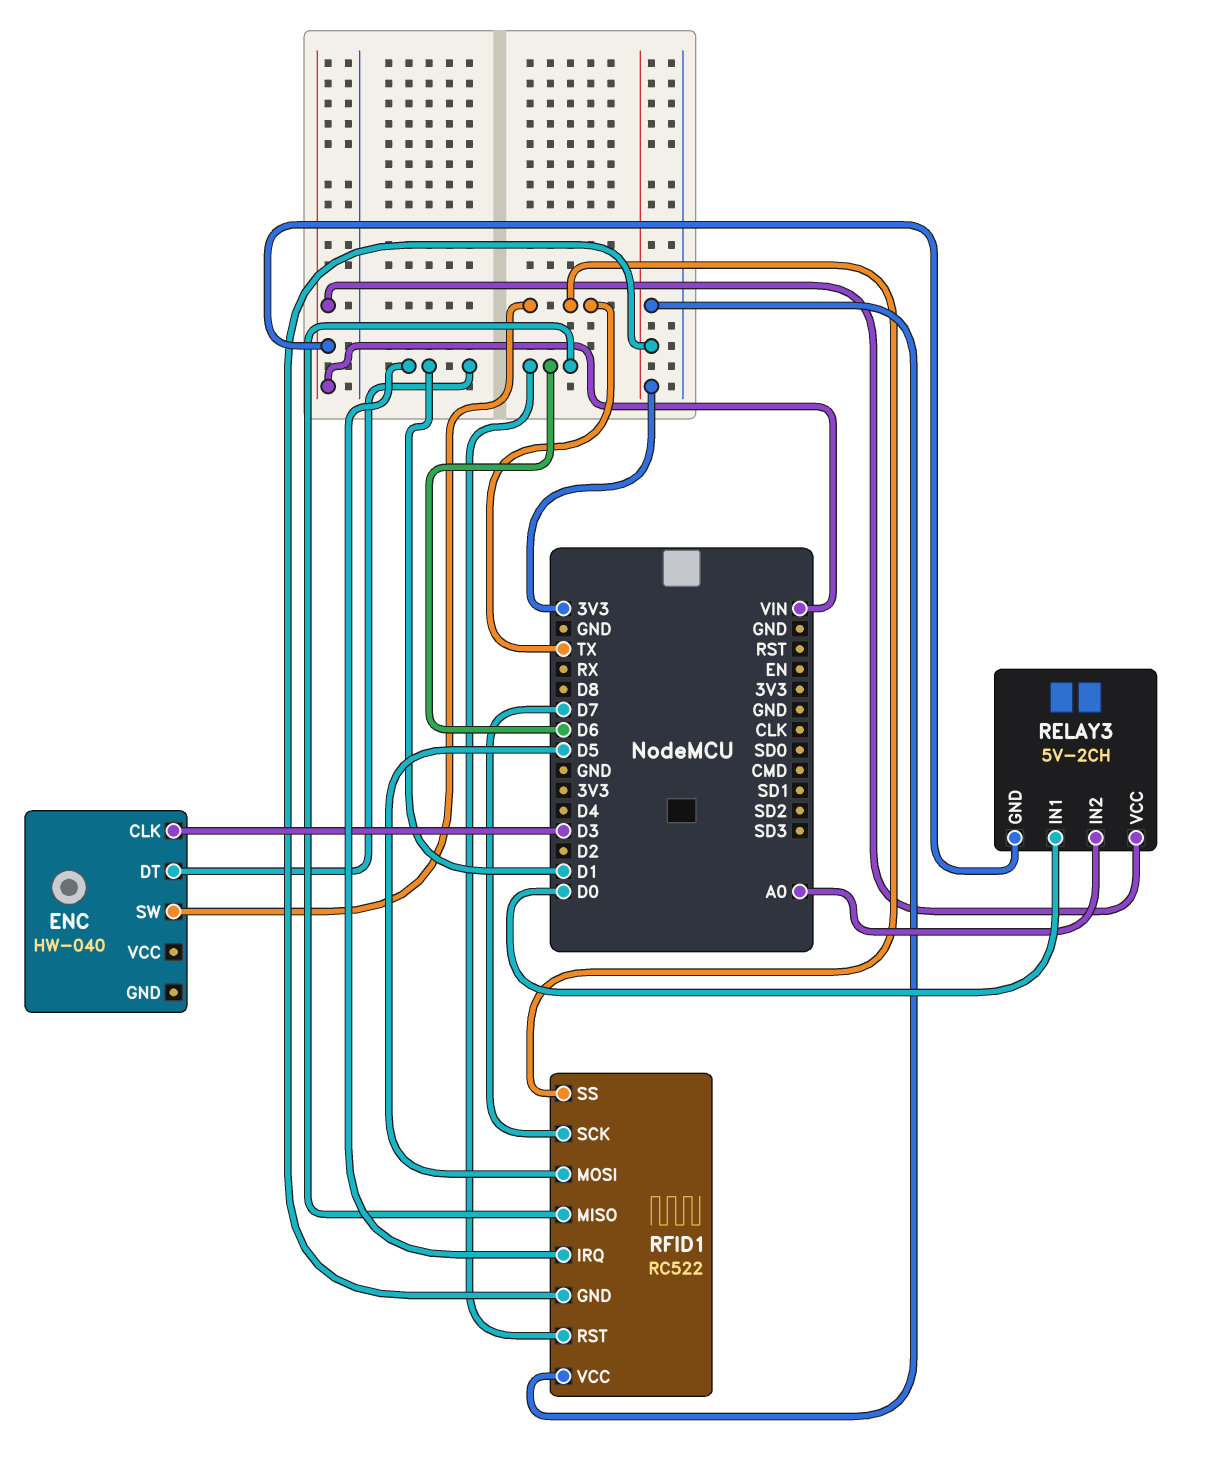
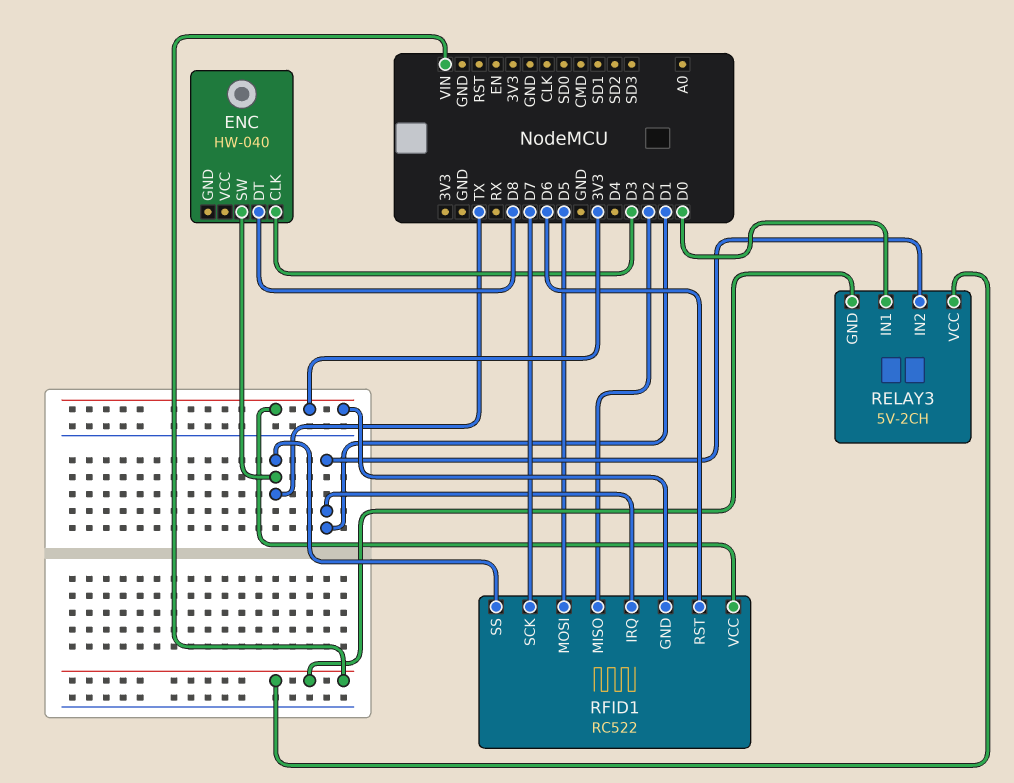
ENC pin DT: D1 -> D8
RELAY3 pin IN2: A0 -> D1
RFID1 pin MISO: D6 -> D2

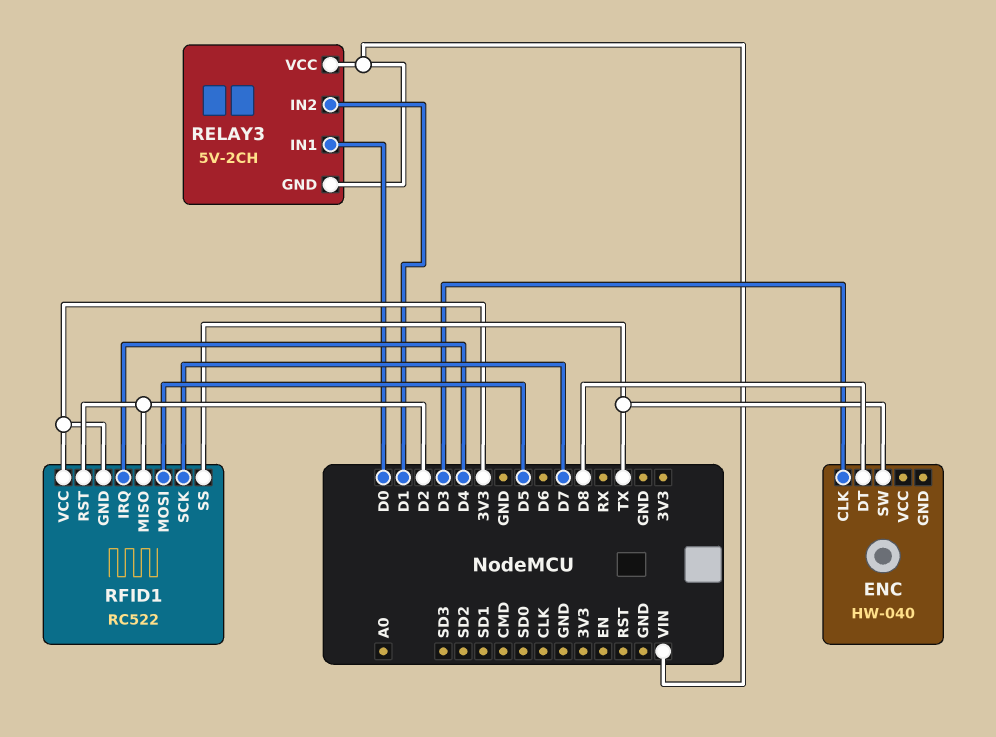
RFID1 pin IRQ: D1 -> D4
RFID1 pin RST: D6 -> D2

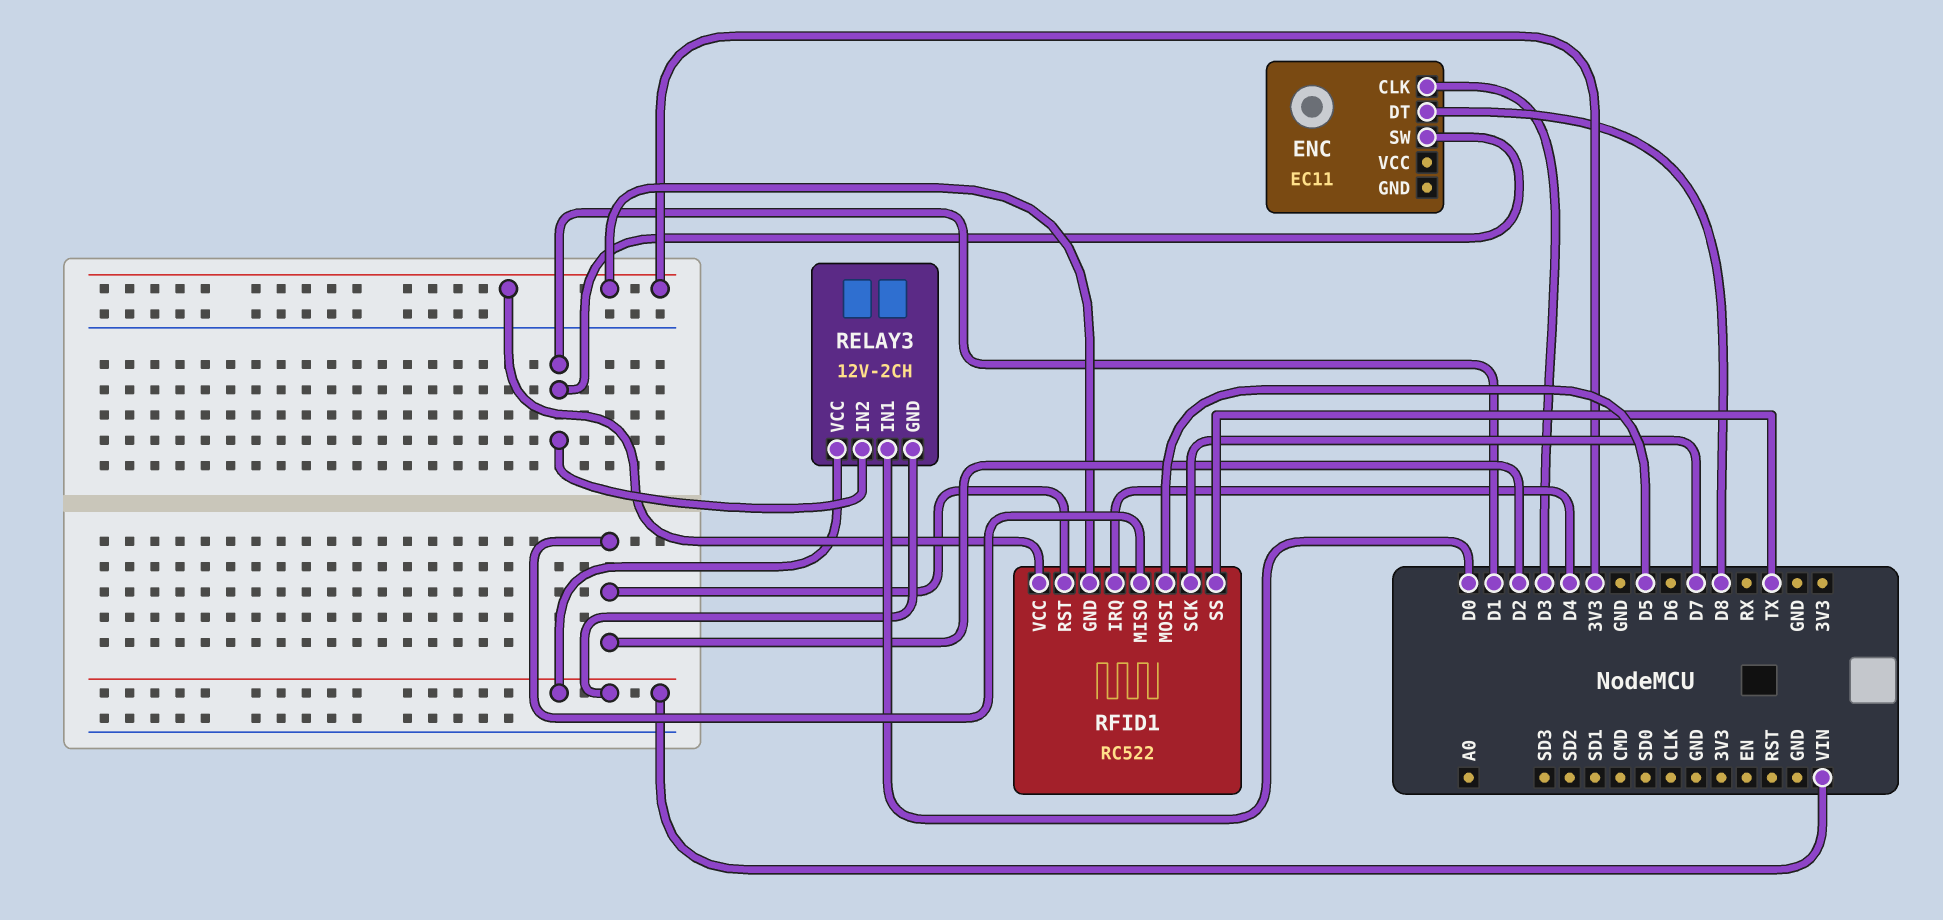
ENC: HW-040 -> EC11
ENC pin SW: TX -> D1
RELAY3: 5V-2CH -> 12V-2CH

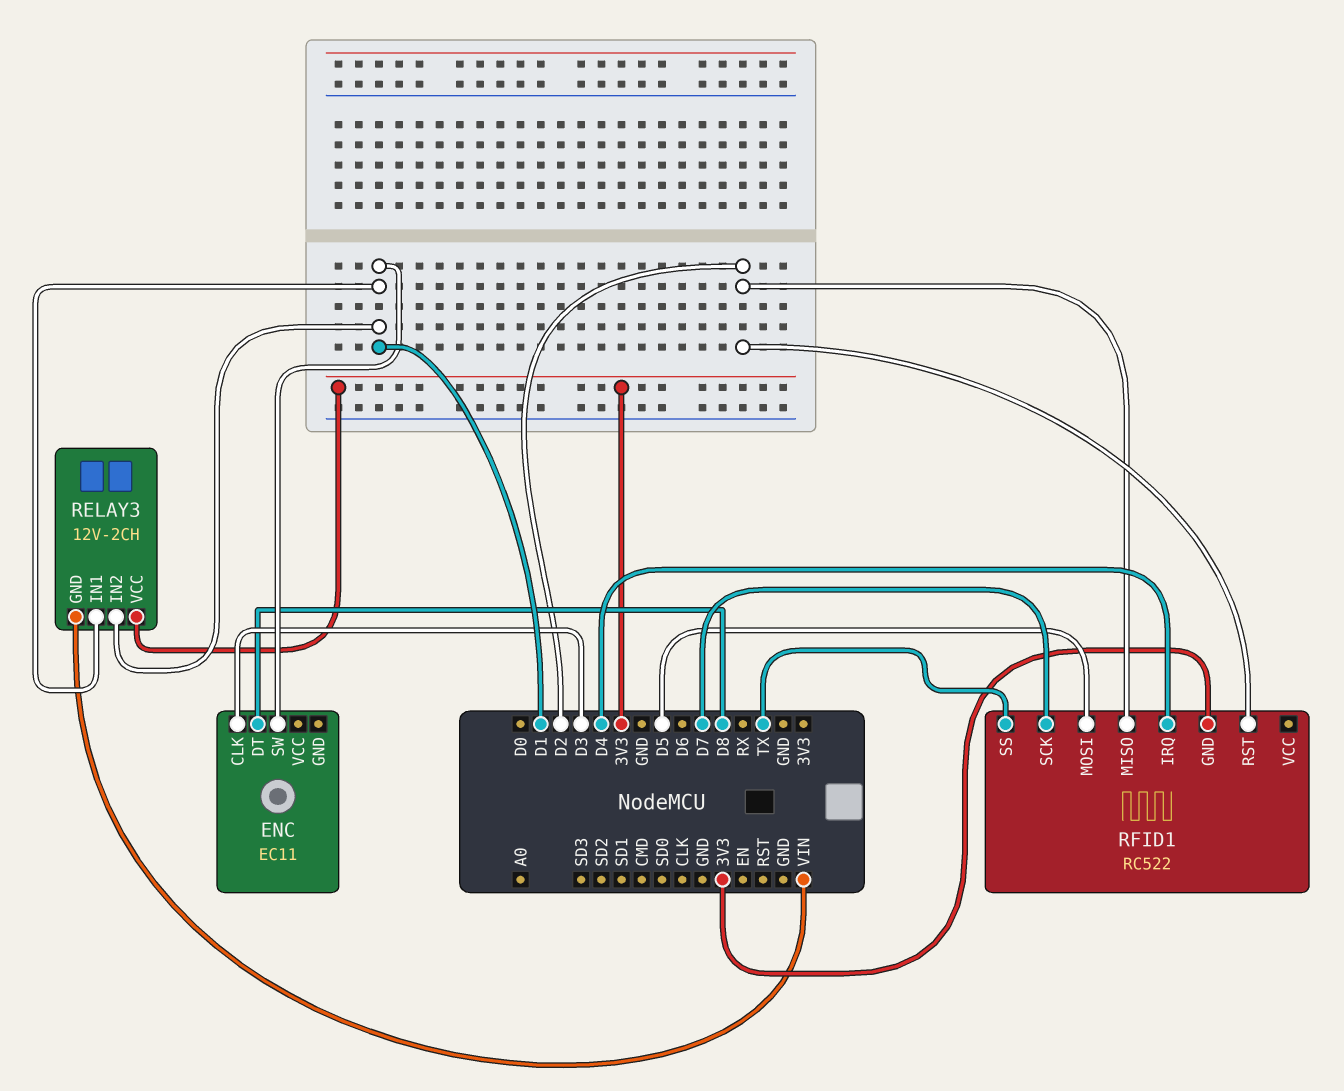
RELAY3 pin IN1: D0 -> D1
RELAY3 pin VCC: VIN -> 3V3
RFID1 pin VCC: 3V3 -> none

